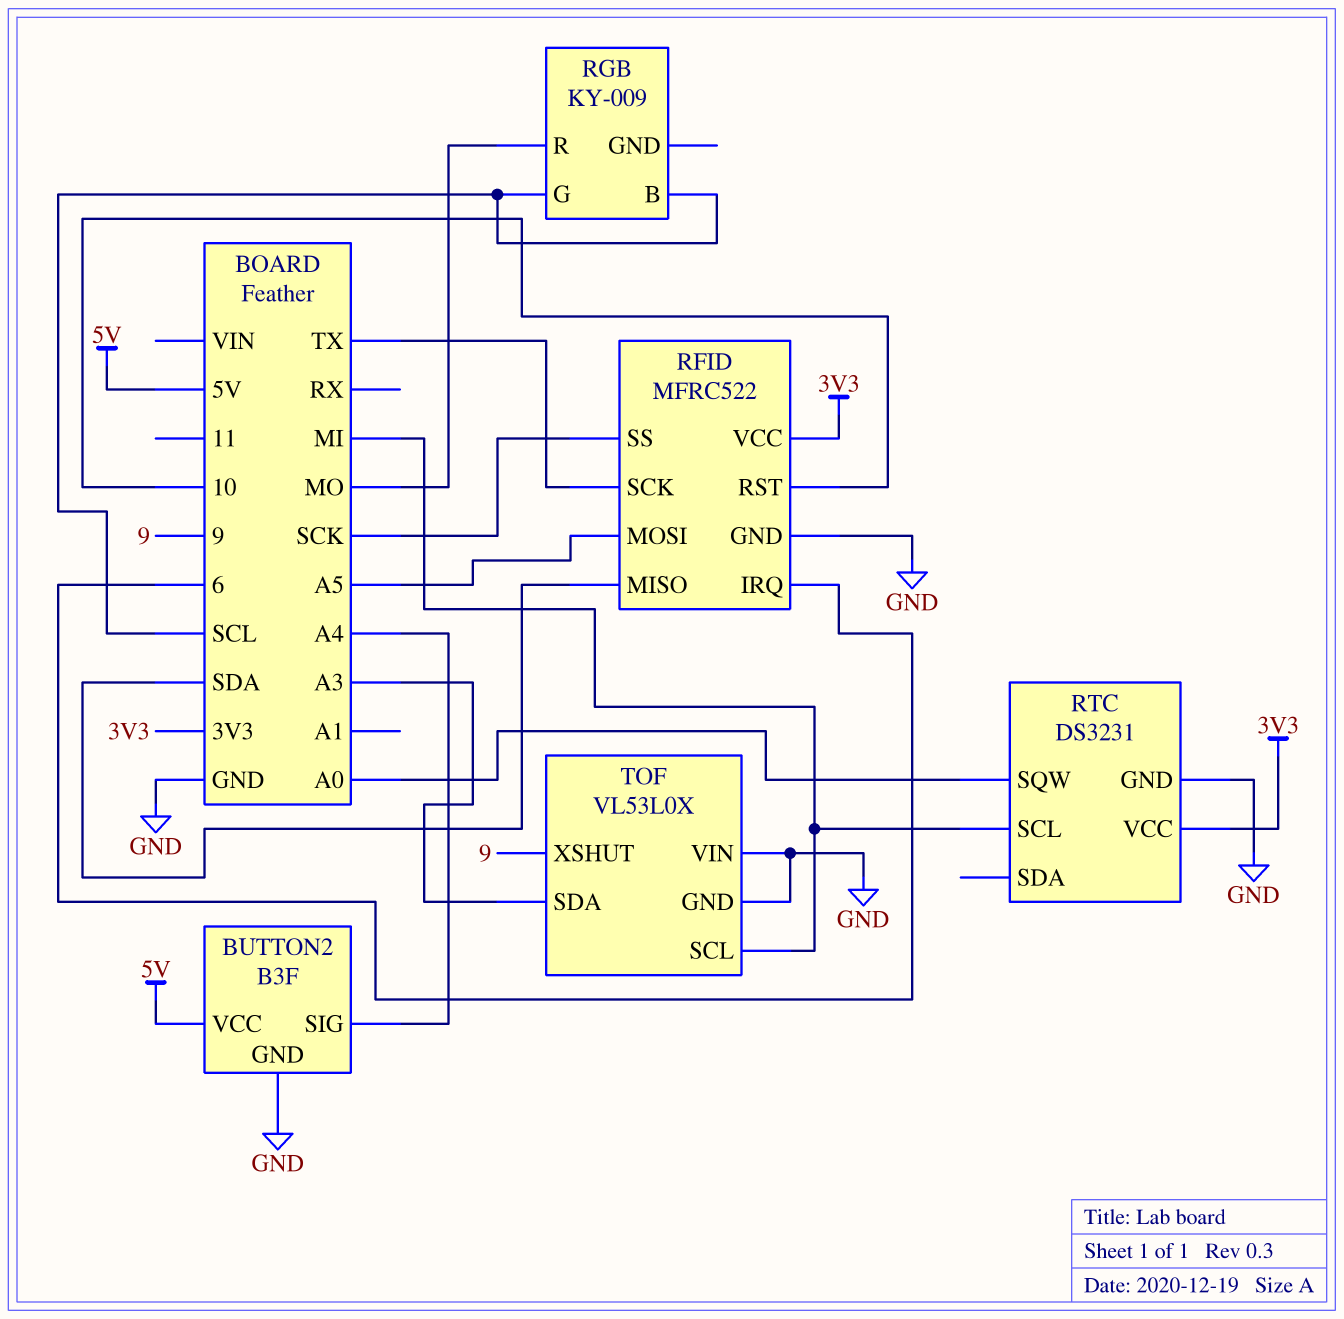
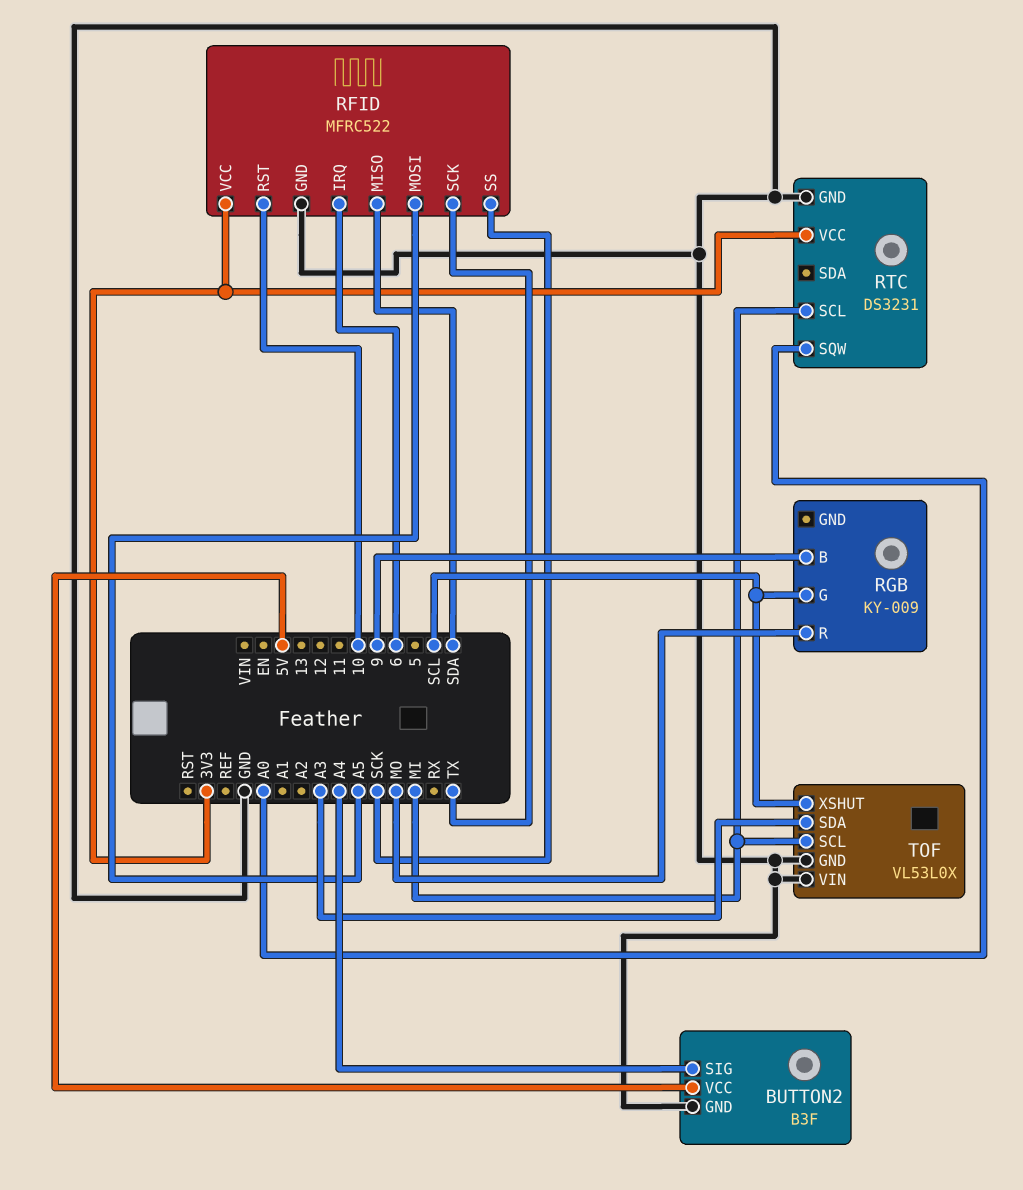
RGB pin B: SCL -> 9
TOF pin XSHUT: 9 -> SCL

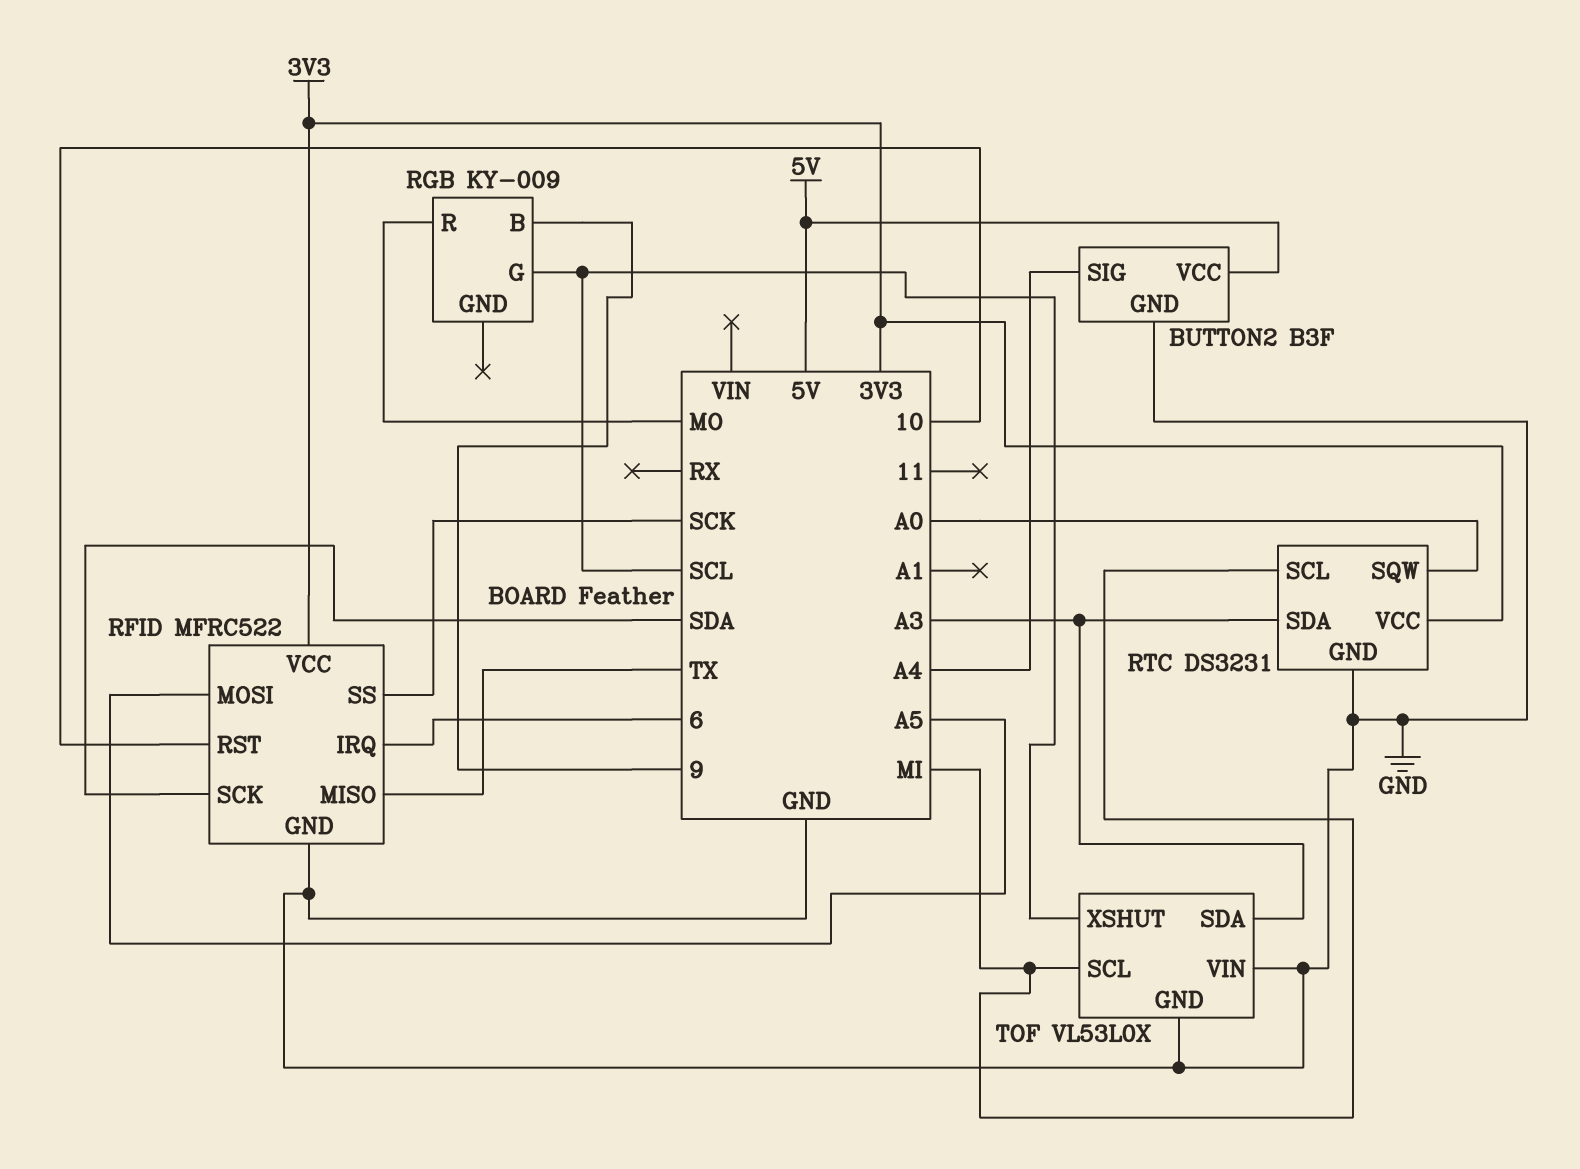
RFID pin MISO: SDA -> TX
RFID pin SCK: TX -> SDA
RTC pin SDA: none -> A3

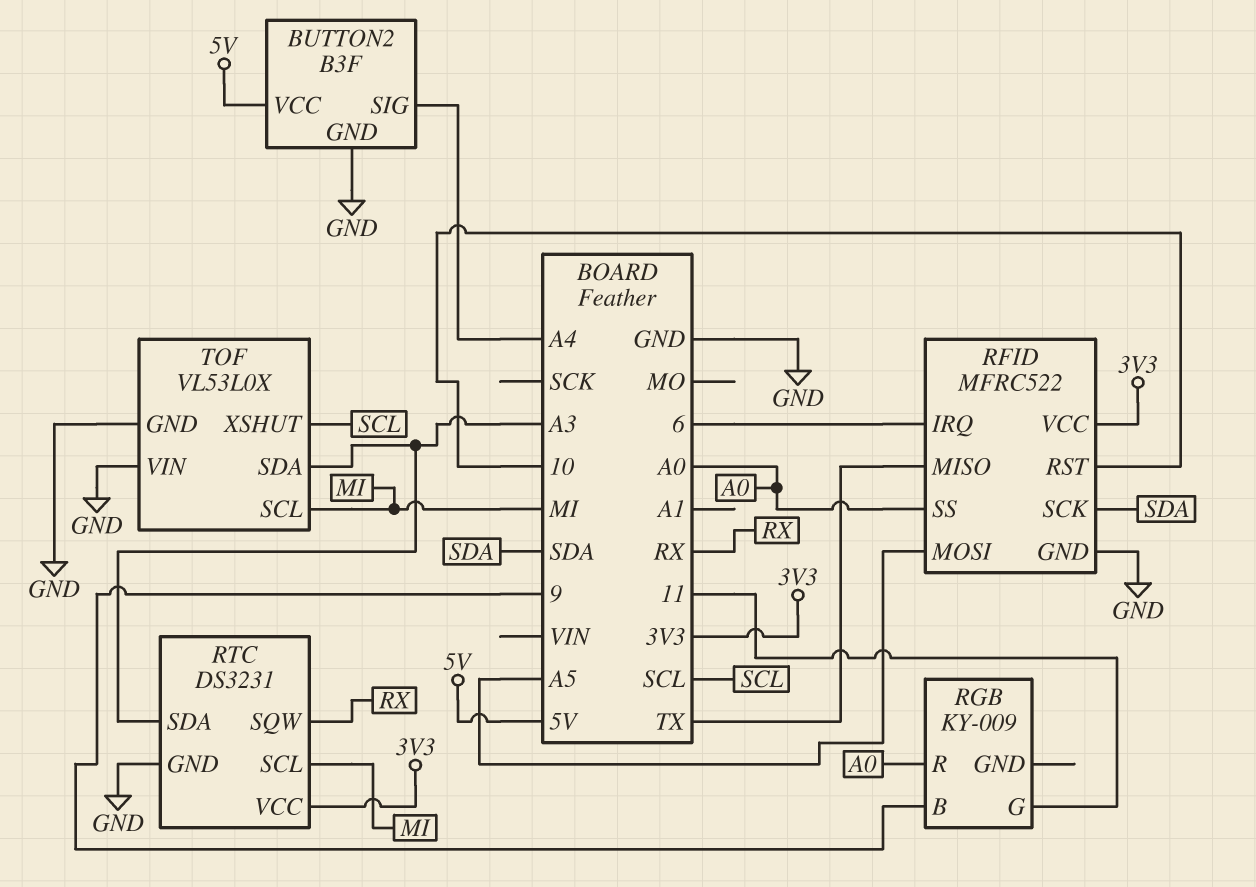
RFID pin SS: SCK -> A0
RGB pin G: SCL -> 11
RGB pin R: MO -> A0
RTC pin SQW: A0 -> RX

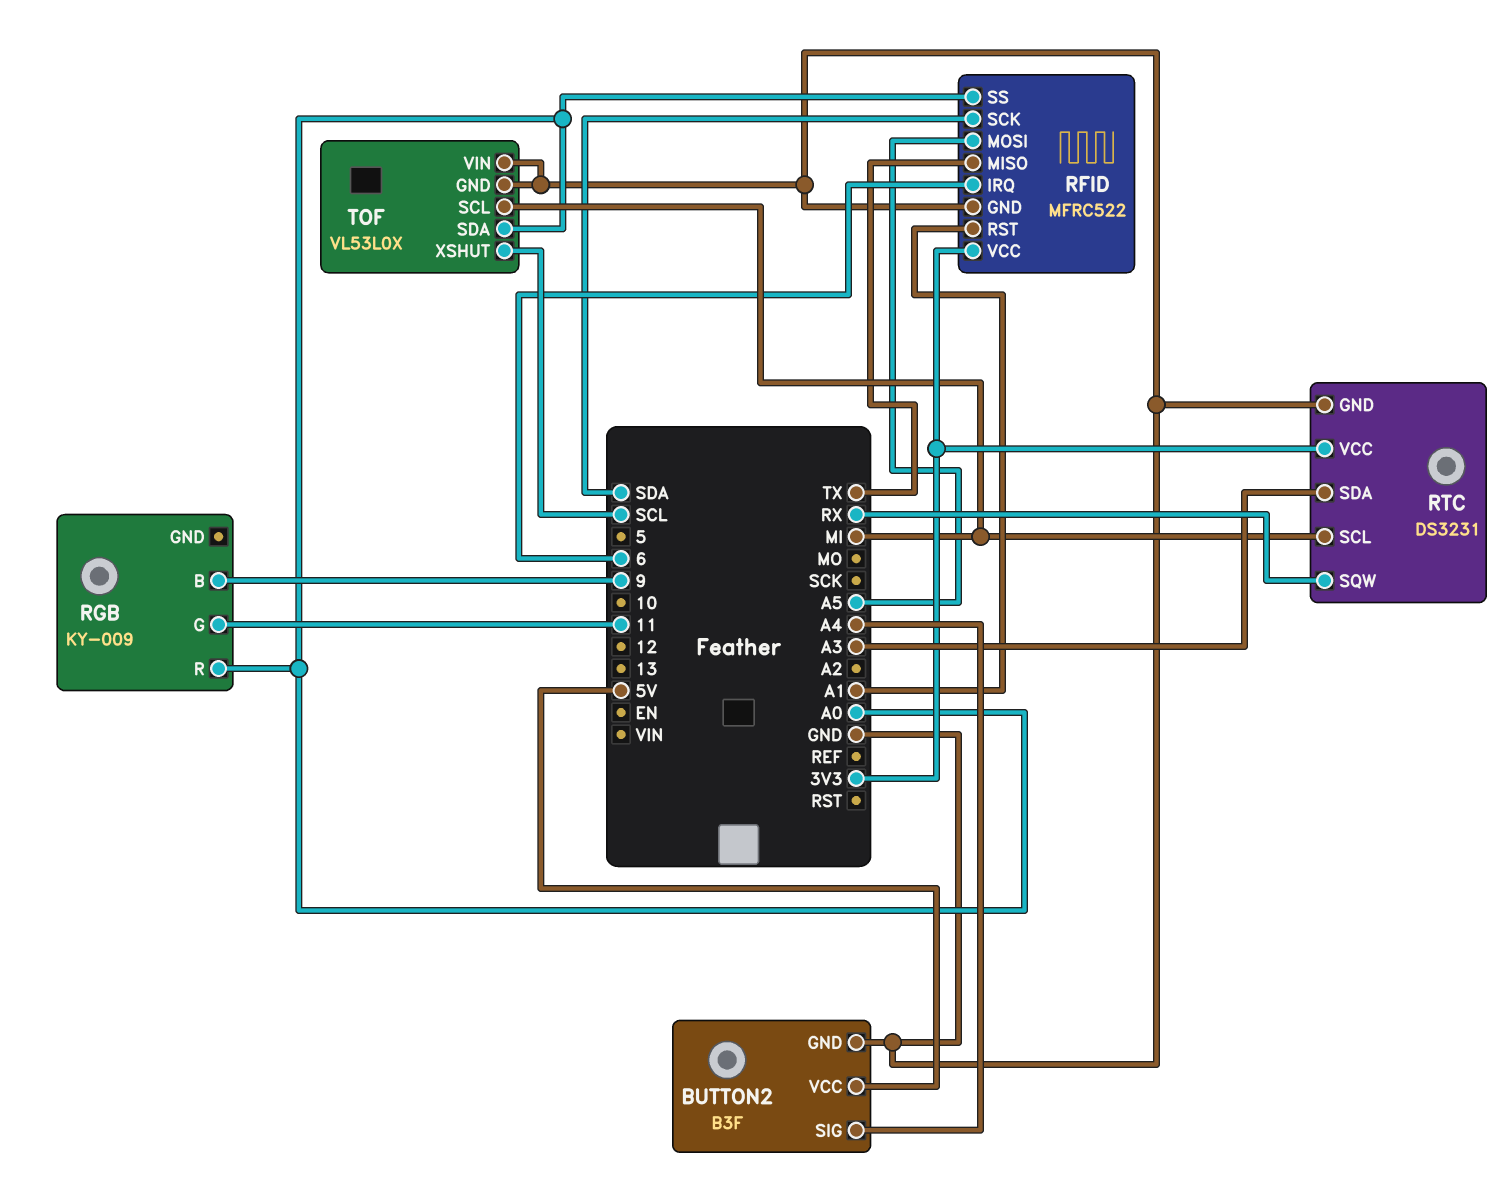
RFID pin RST: 10 -> A1
TOF pin SDA: A3 -> A0

